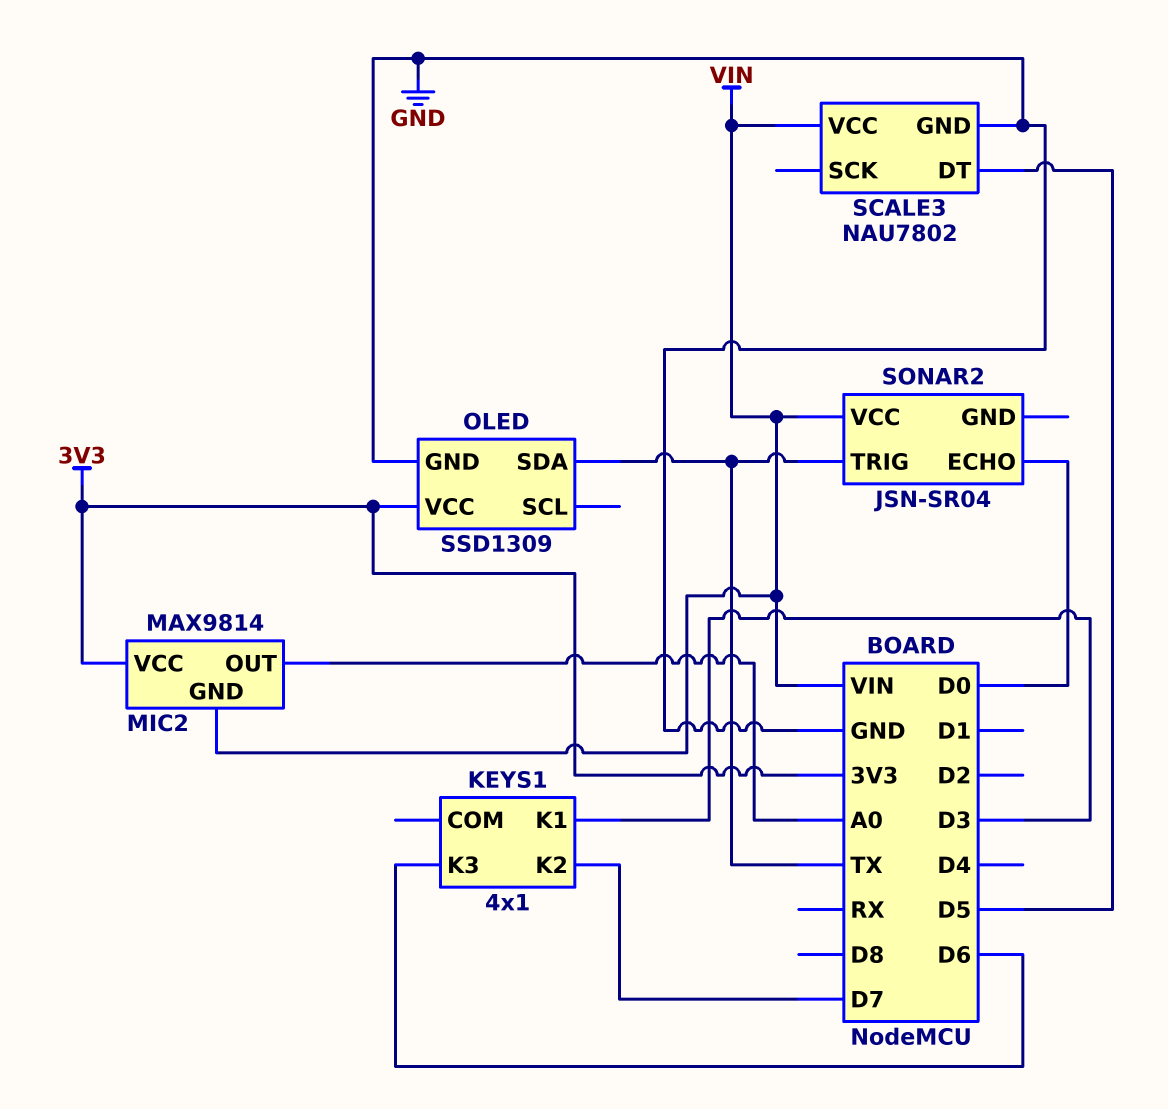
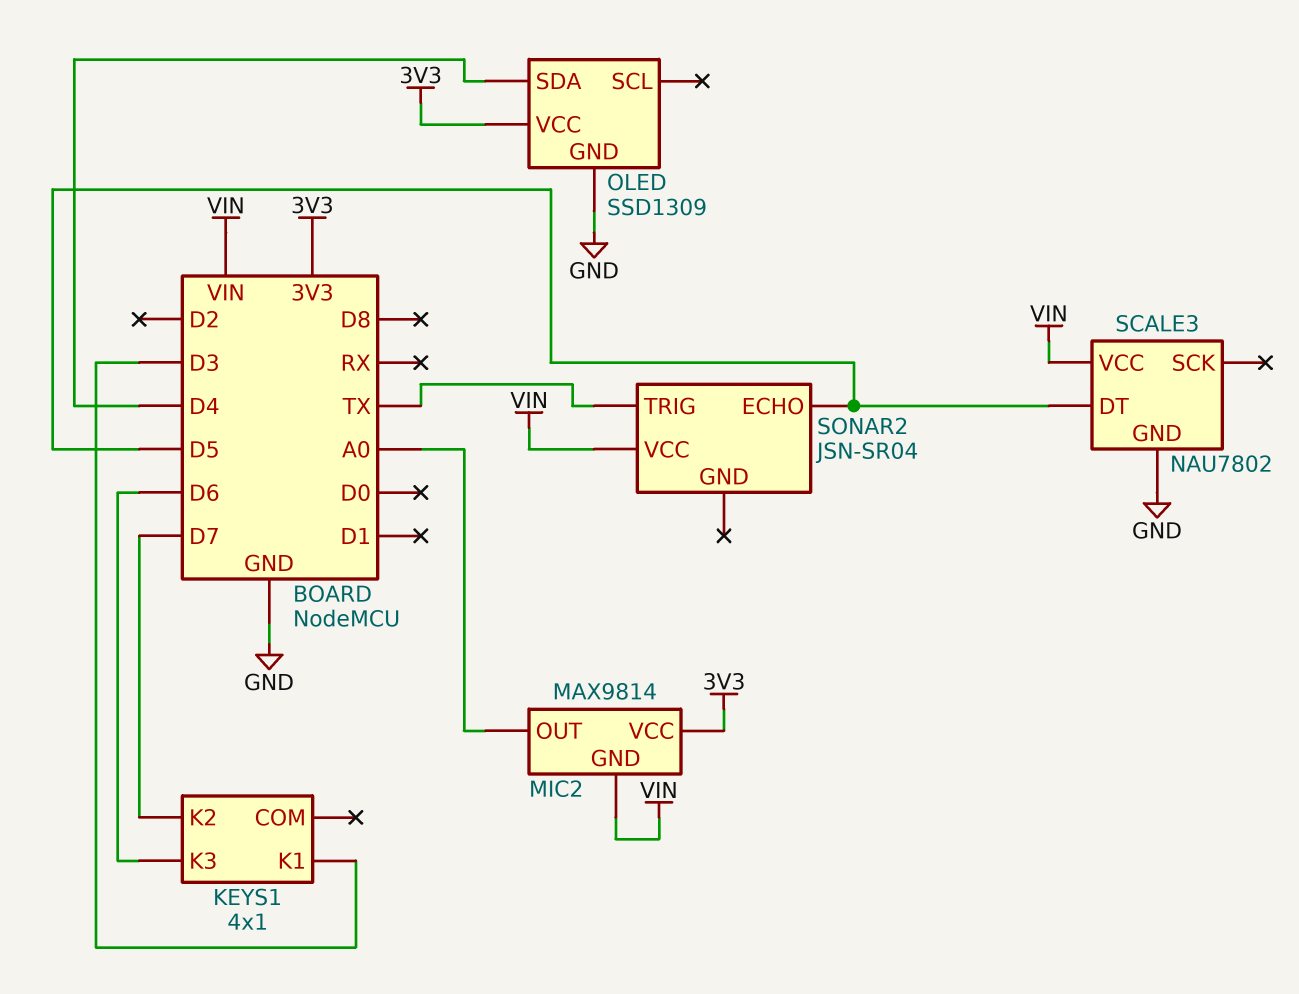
OLED pin SDA: TX -> D4
SONAR2 pin ECHO: D0 -> D5

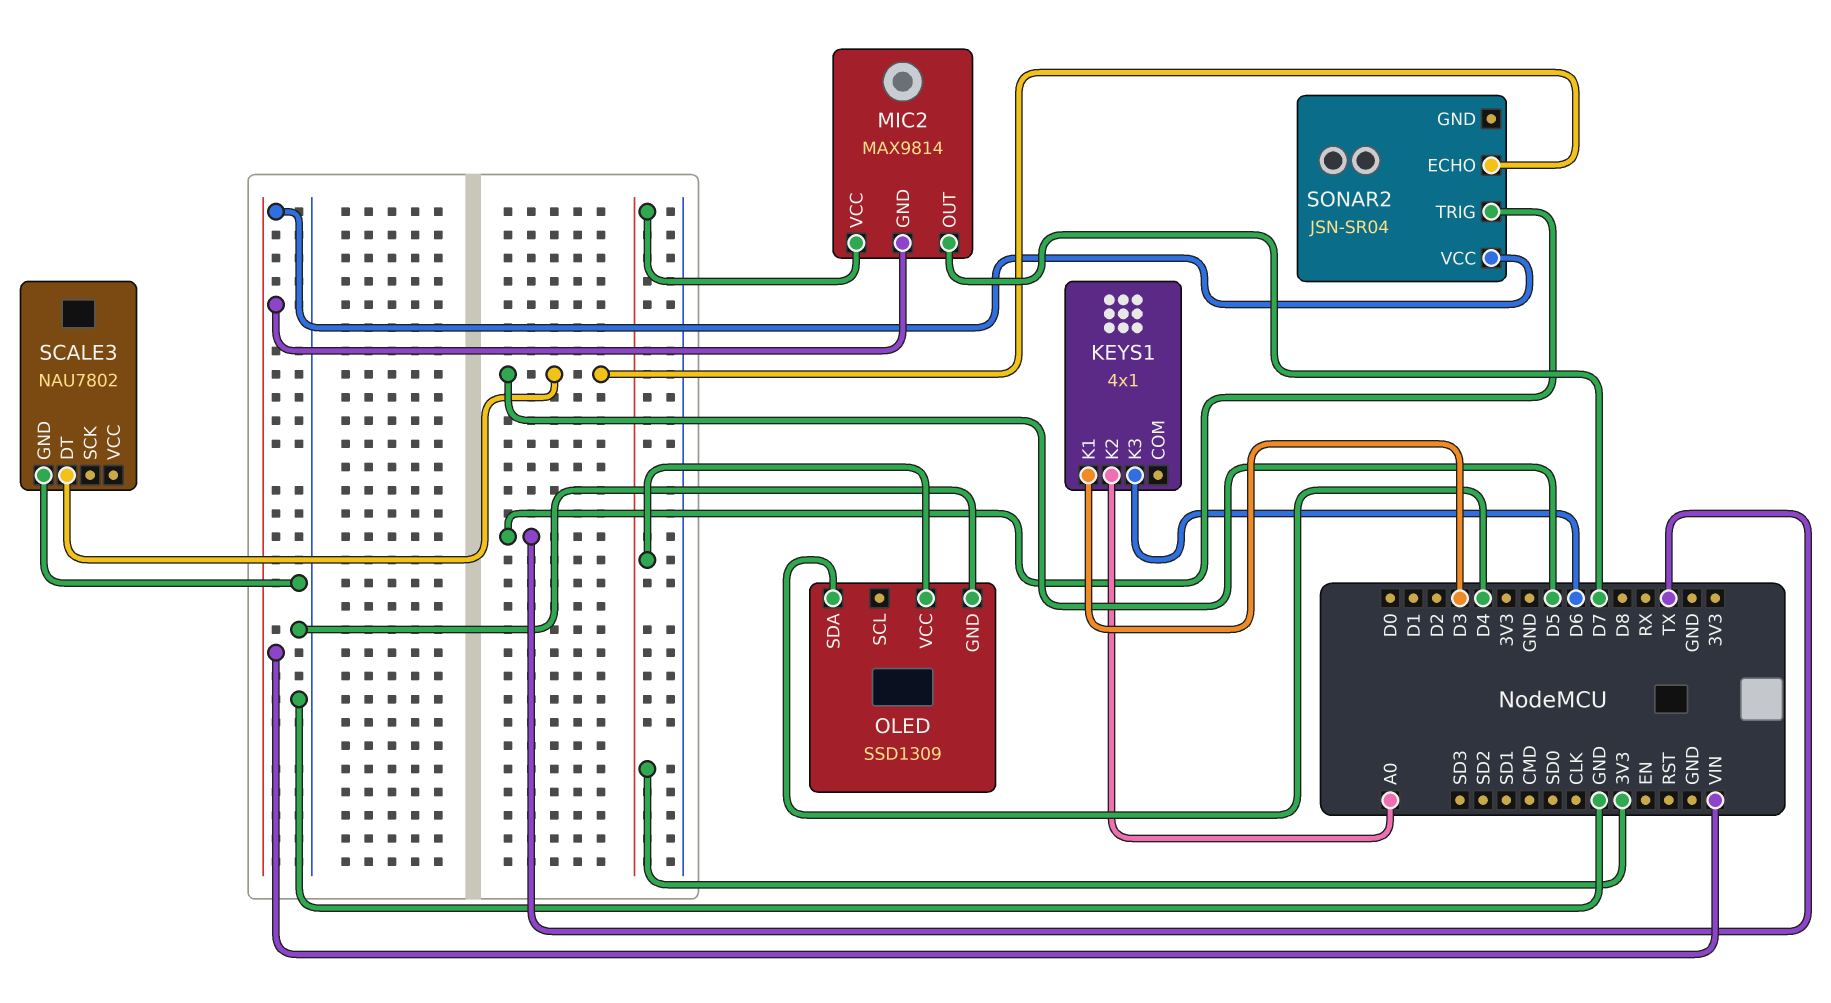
KEYS1 pin K2: D7 -> A0
MIC2 pin OUT: A0 -> D7
SCALE3 pin VCC: VIN -> none

